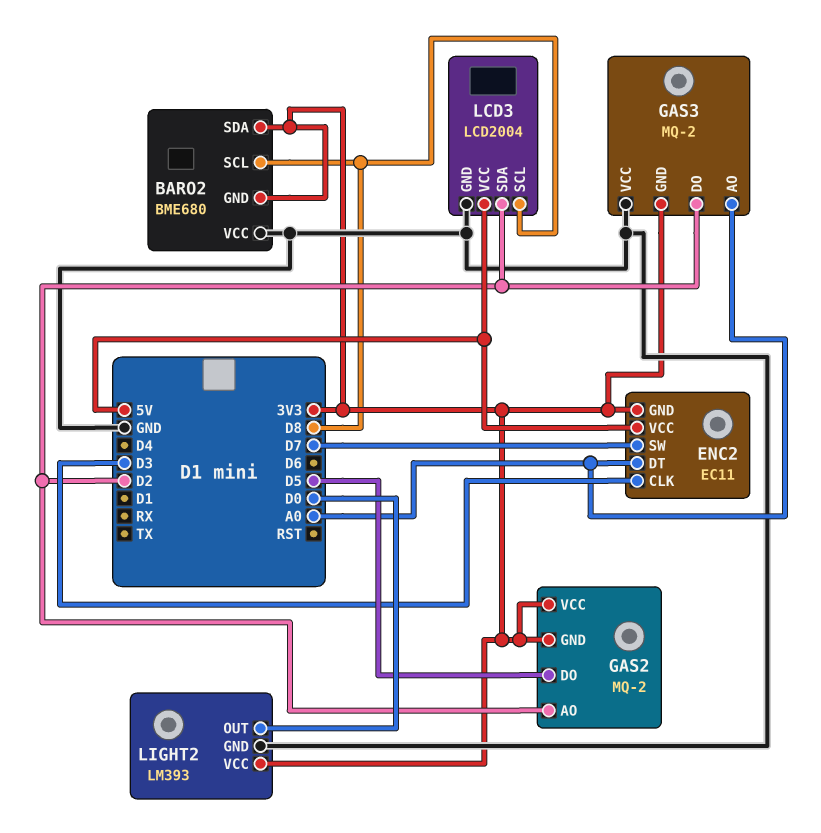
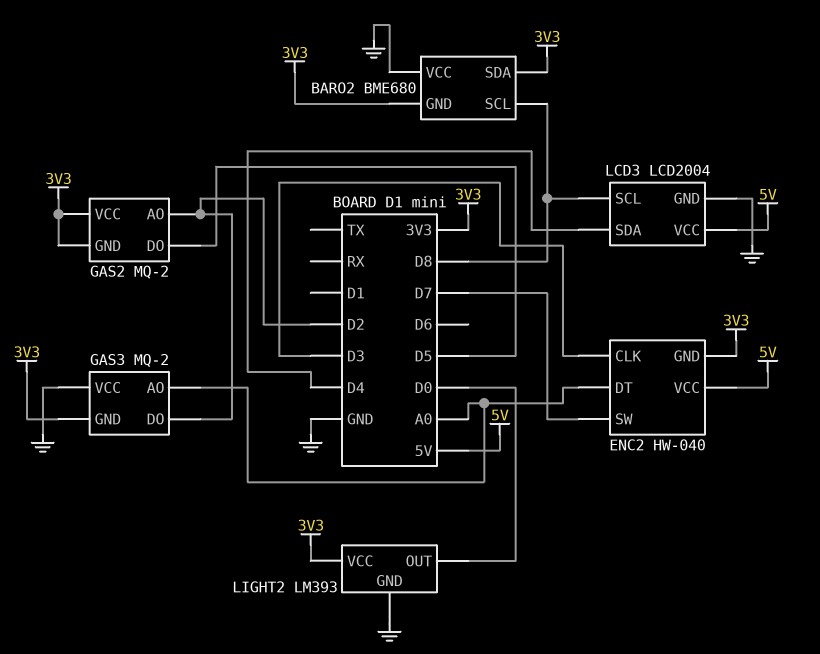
ENC2: EC11 -> HW-040
LCD3 pin SDA: D2 -> D4

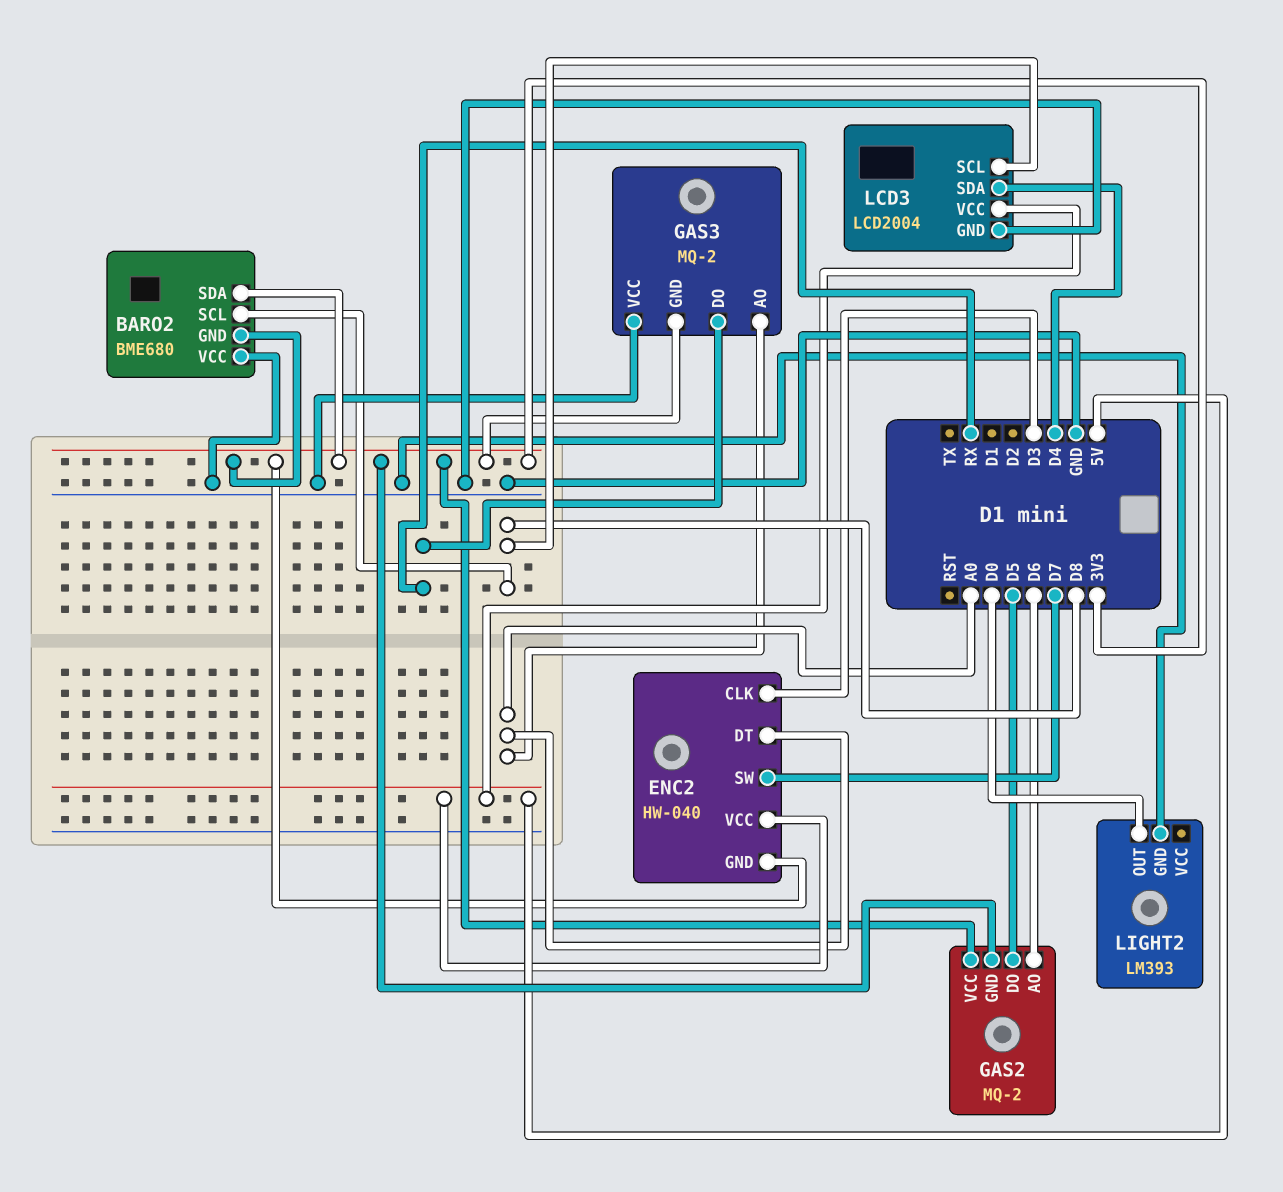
GAS2 pin AO: D2 -> D6
GAS3 pin DO: D2 -> RX
LIGHT2 pin VCC: 3V3 -> none

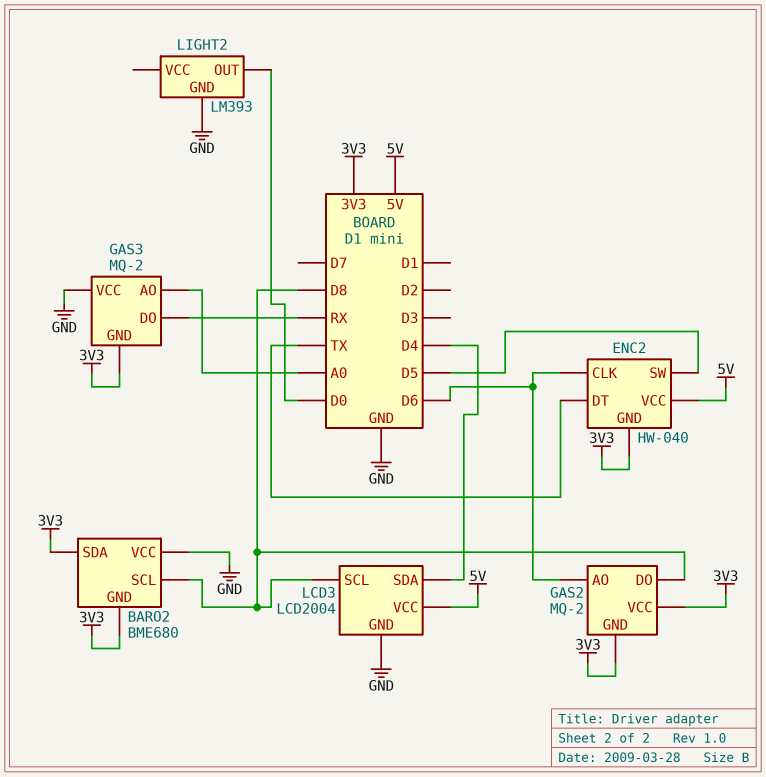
ENC2 pin CLK: D3 -> D6
ENC2 pin DT: A0 -> TX
ENC2 pin SW: D7 -> D5
GAS2 pin DO: D5 -> D8

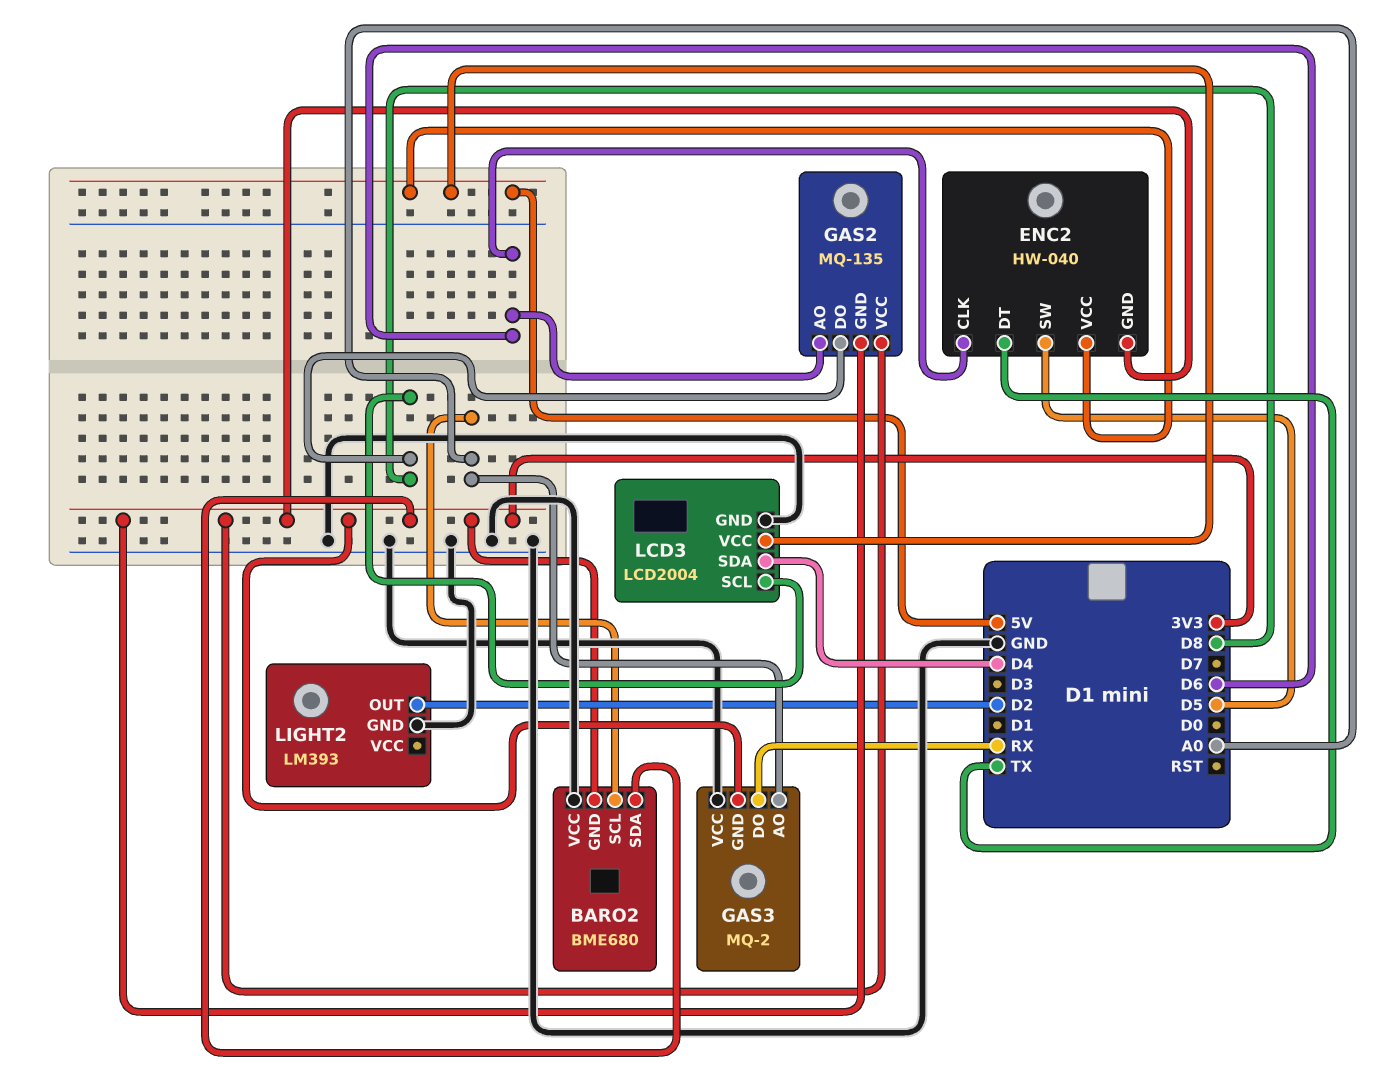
BARO2 pin SCL: D8 -> A0
GAS2: MQ-2 -> MQ-135
LIGHT2 pin OUT: D0 -> D2

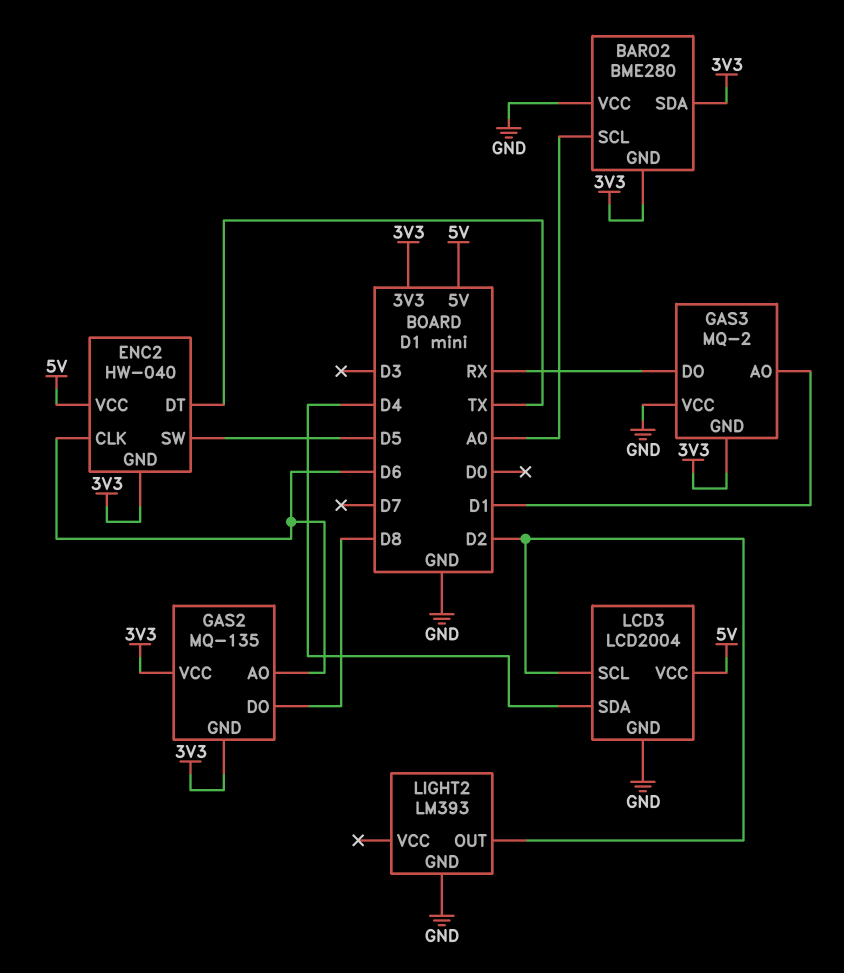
BARO2: BME680 -> BME280
GAS3 pin AO: A0 -> D1
LCD3 pin SCL: D8 -> D2

